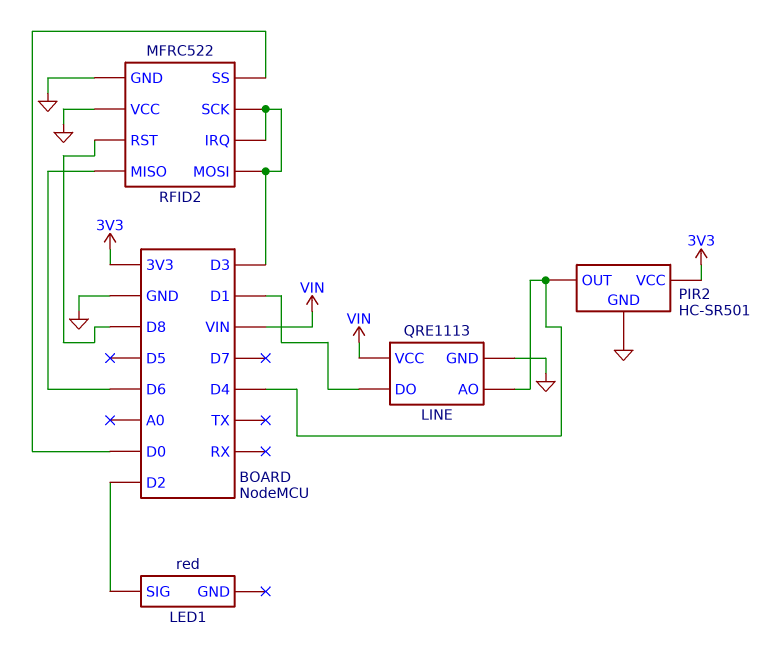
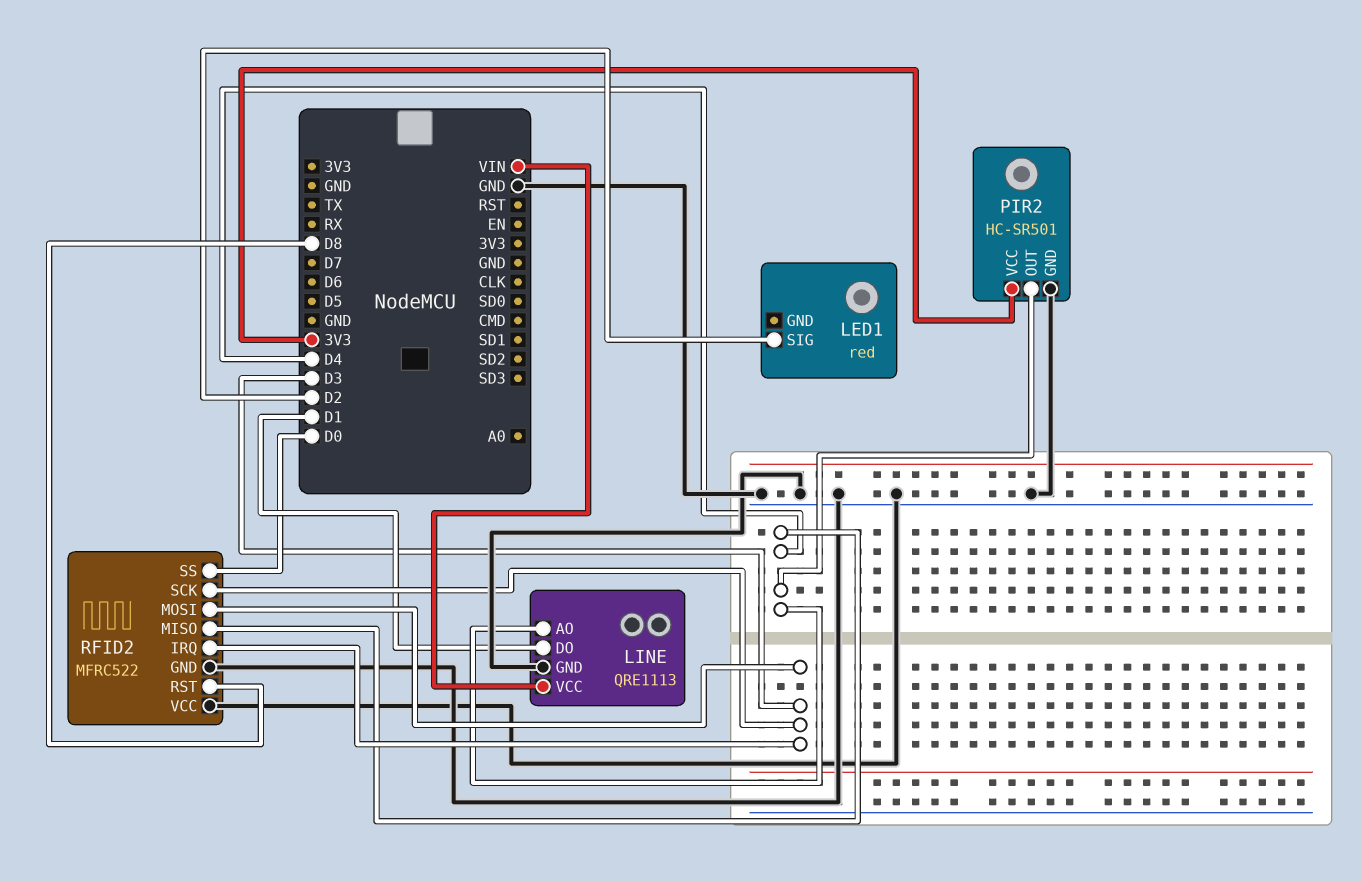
RFID2 pin MISO: D6 -> D4

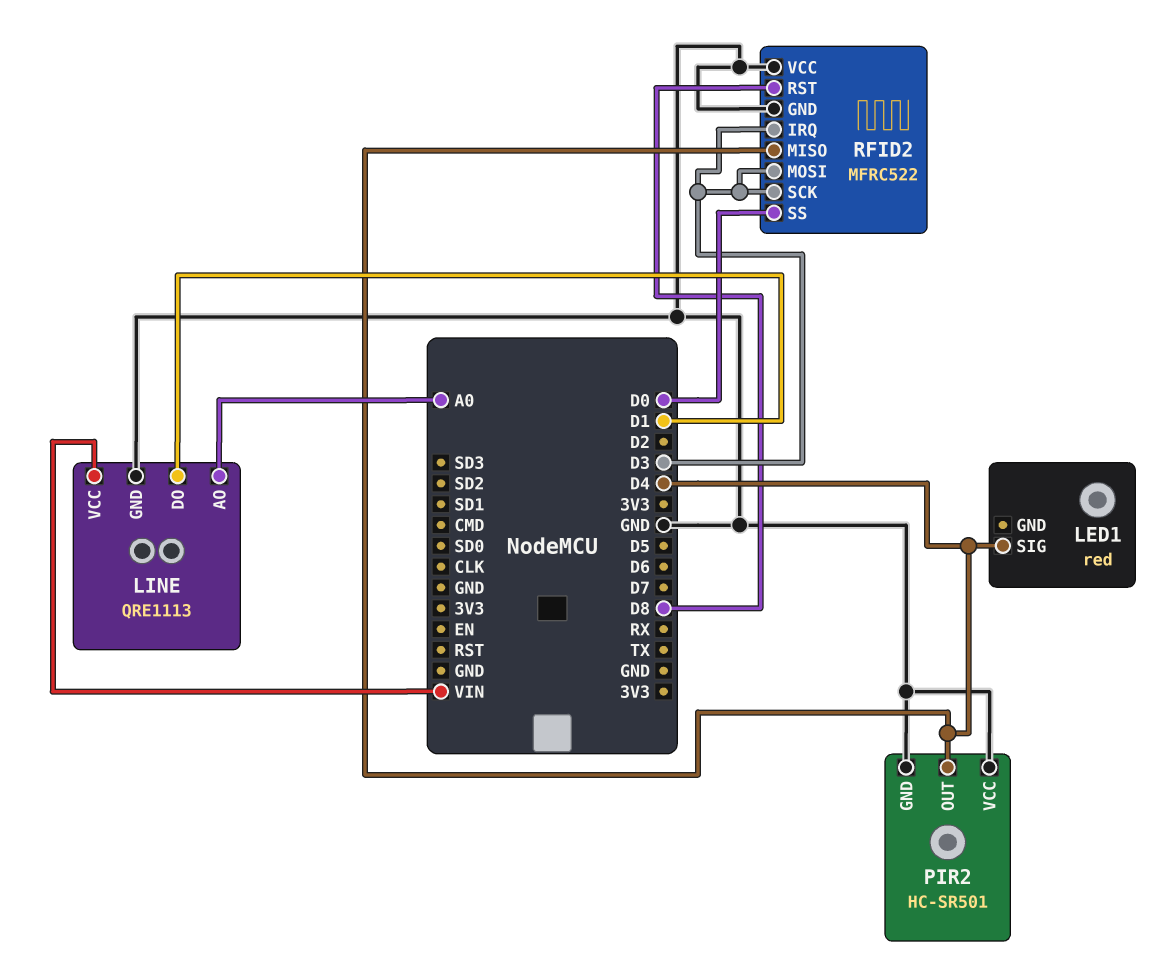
LED1 pin SIG: D2 -> D4
LINE pin AO: D4 -> A0
PIR2 pin VCC: 3V3 -> GND

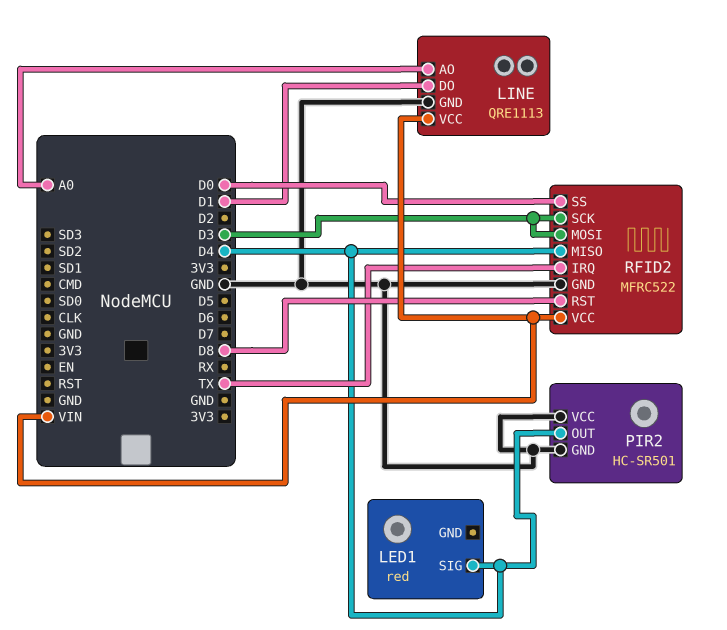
RFID2 pin IRQ: D3 -> TX
RFID2 pin VCC: GND -> VIN

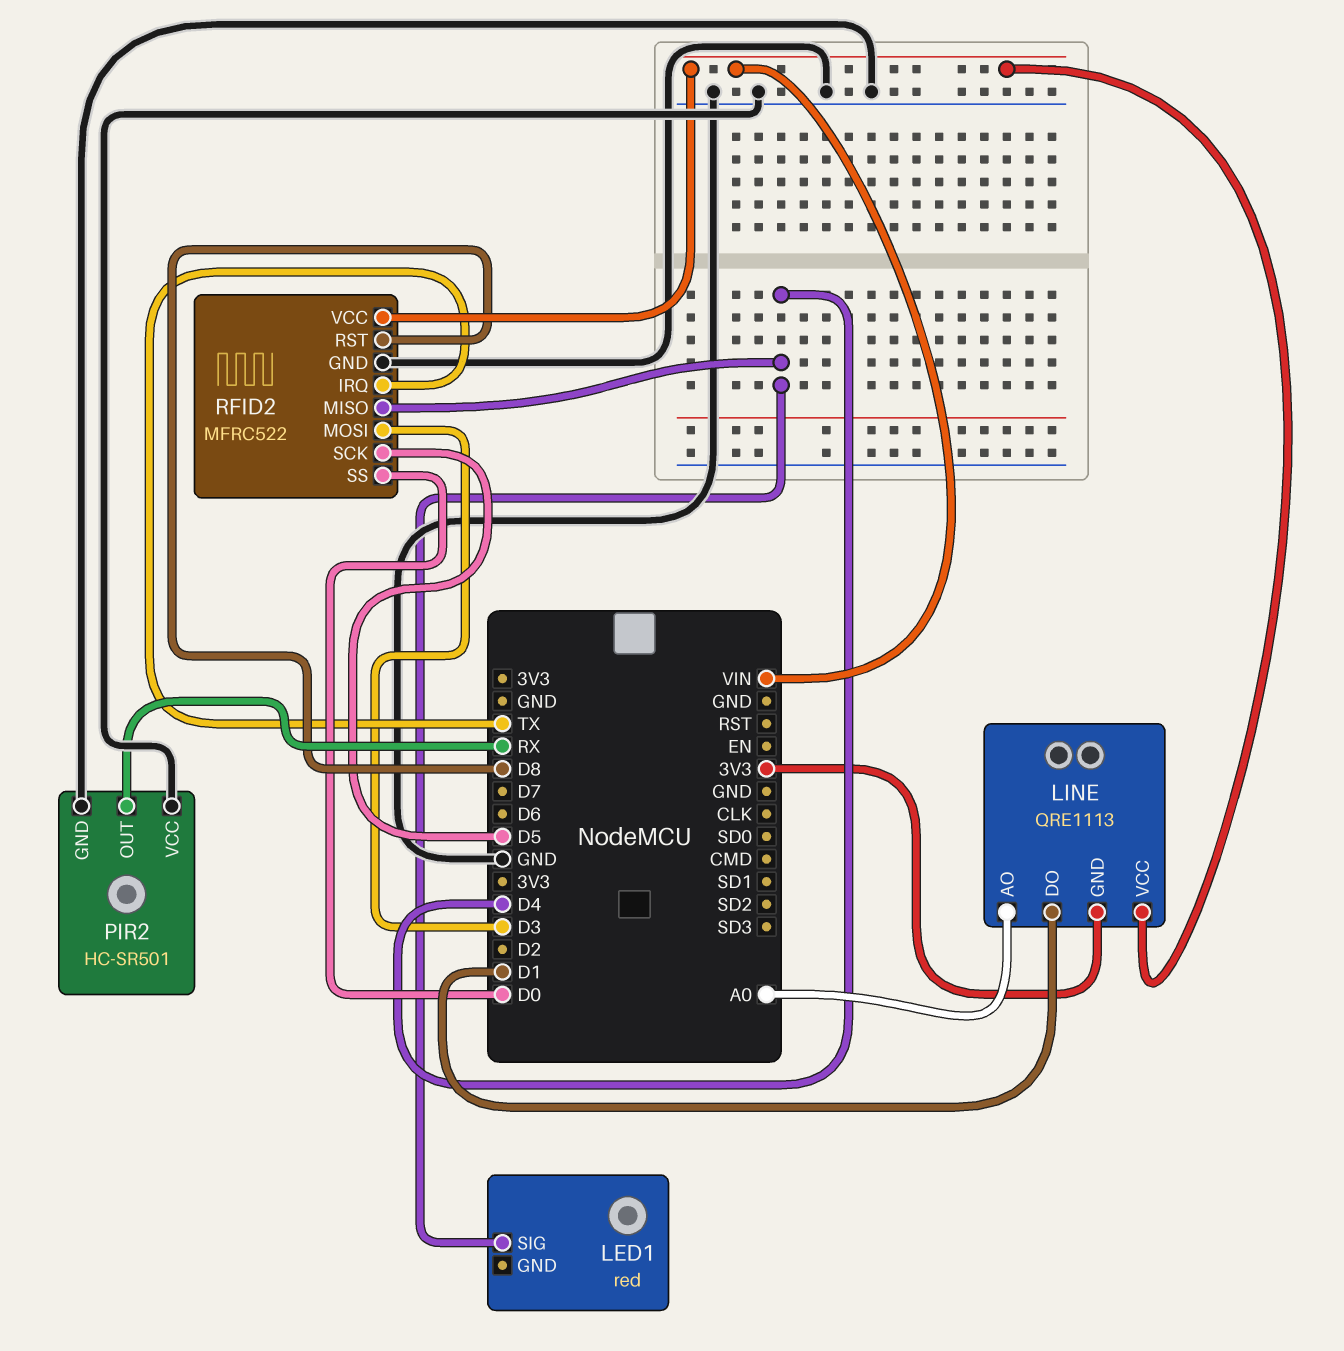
LINE pin GND: GND -> 3V3
PIR2 pin OUT: D4 -> RX
RFID2 pin SCK: D3 -> D5

